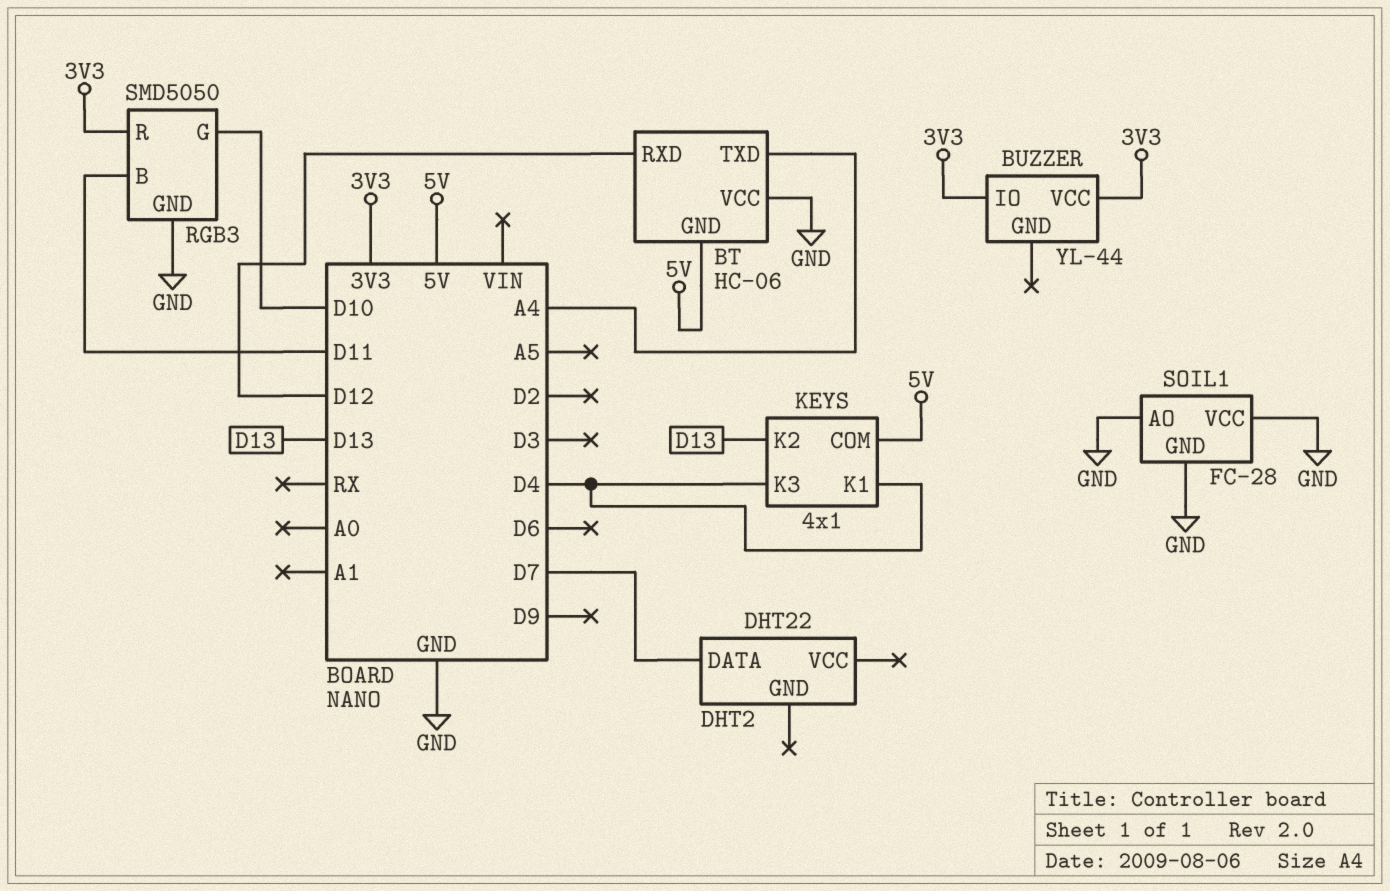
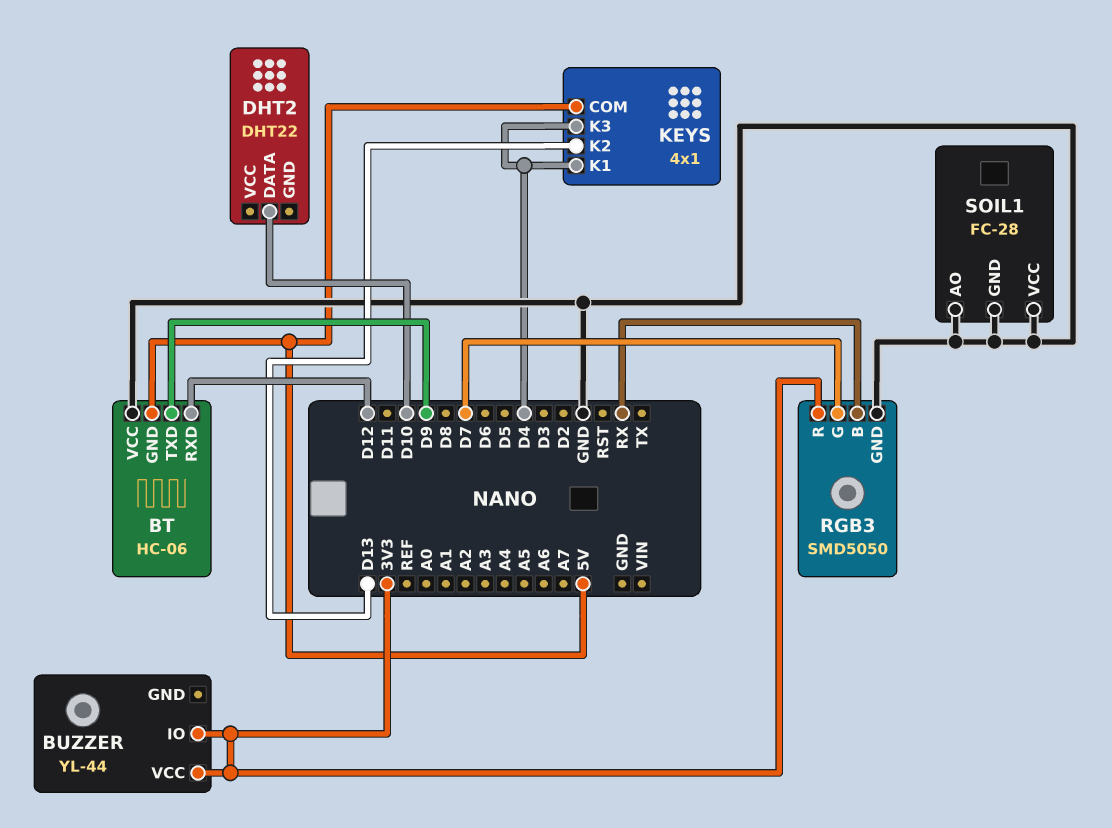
BT pin TXD: A4 -> D9
DHT2 pin DATA: D7 -> D10
RGB3 pin B: D11 -> RX
RGB3 pin G: D10 -> D7

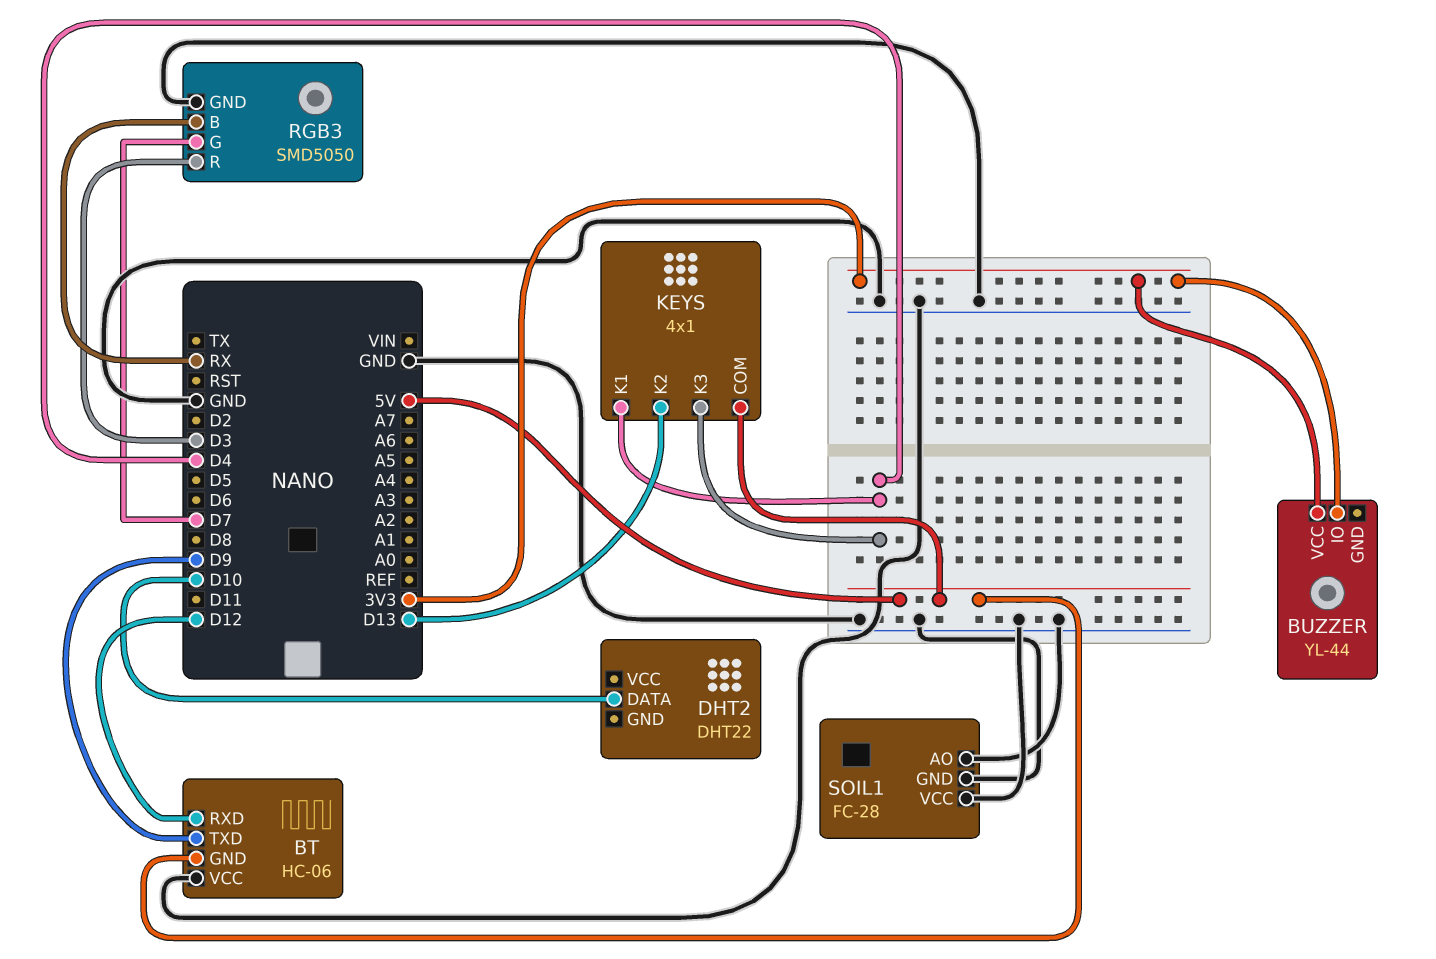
RGB3 pin R: 3V3 -> D3

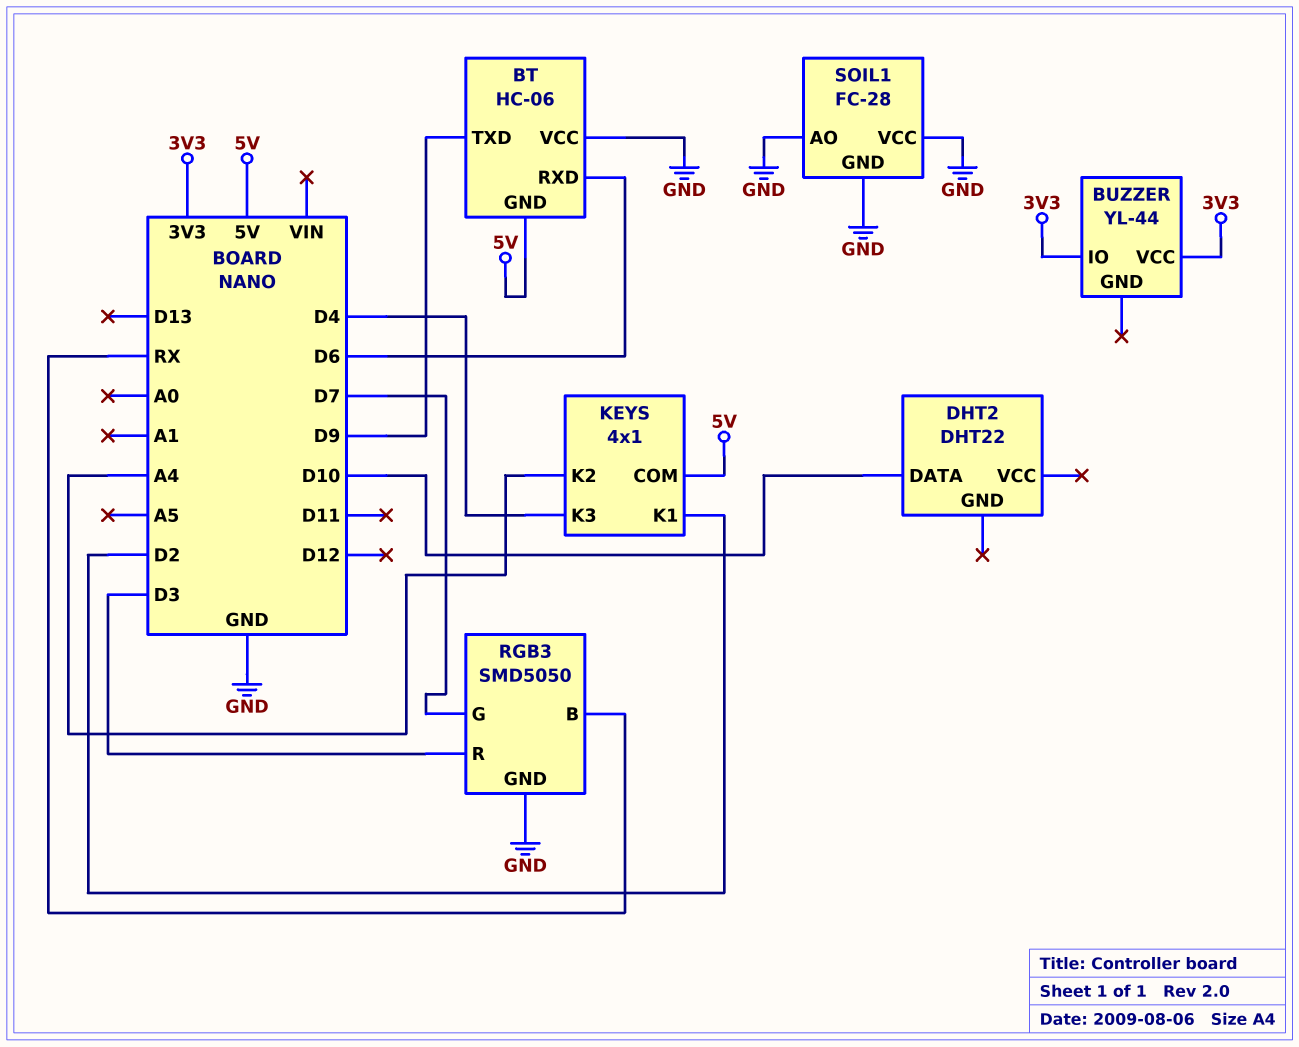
BT pin RXD: D12 -> D6
KEYS pin K1: D4 -> D2
KEYS pin K2: D13 -> A4

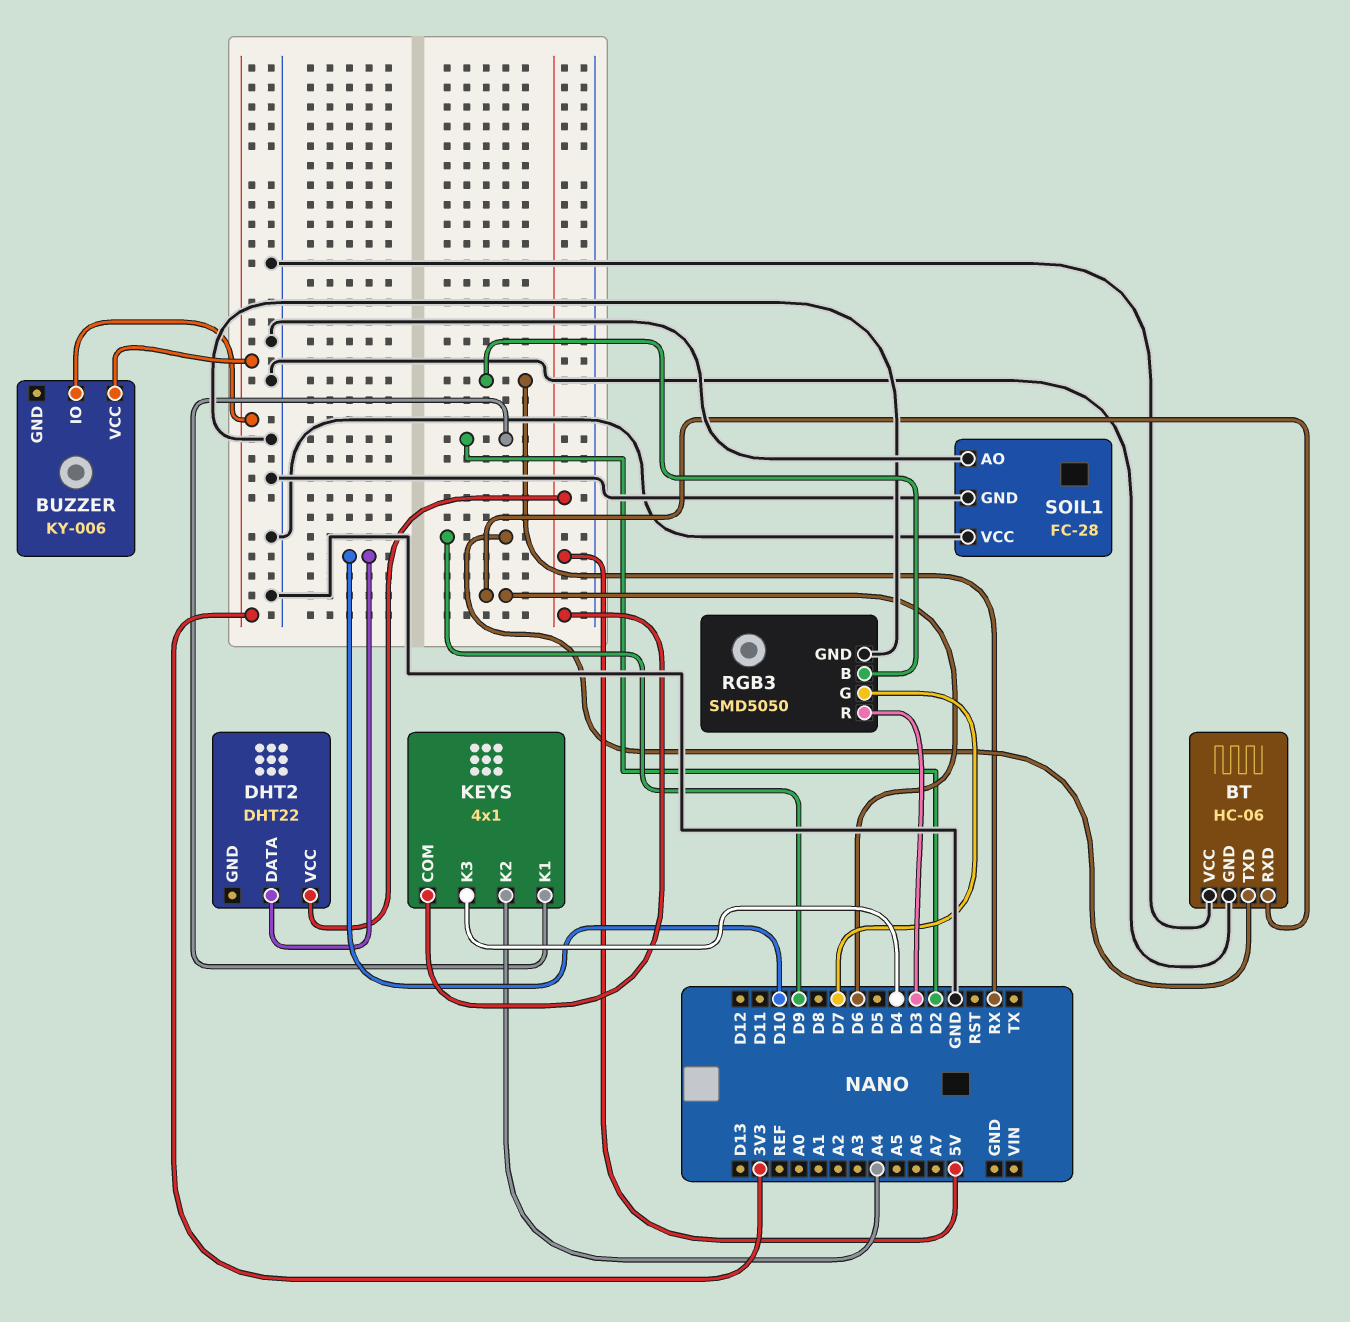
BT pin GND: 5V -> GND
BUZZER: YL-44 -> KY-006
DHT2 pin VCC: none -> 5V

